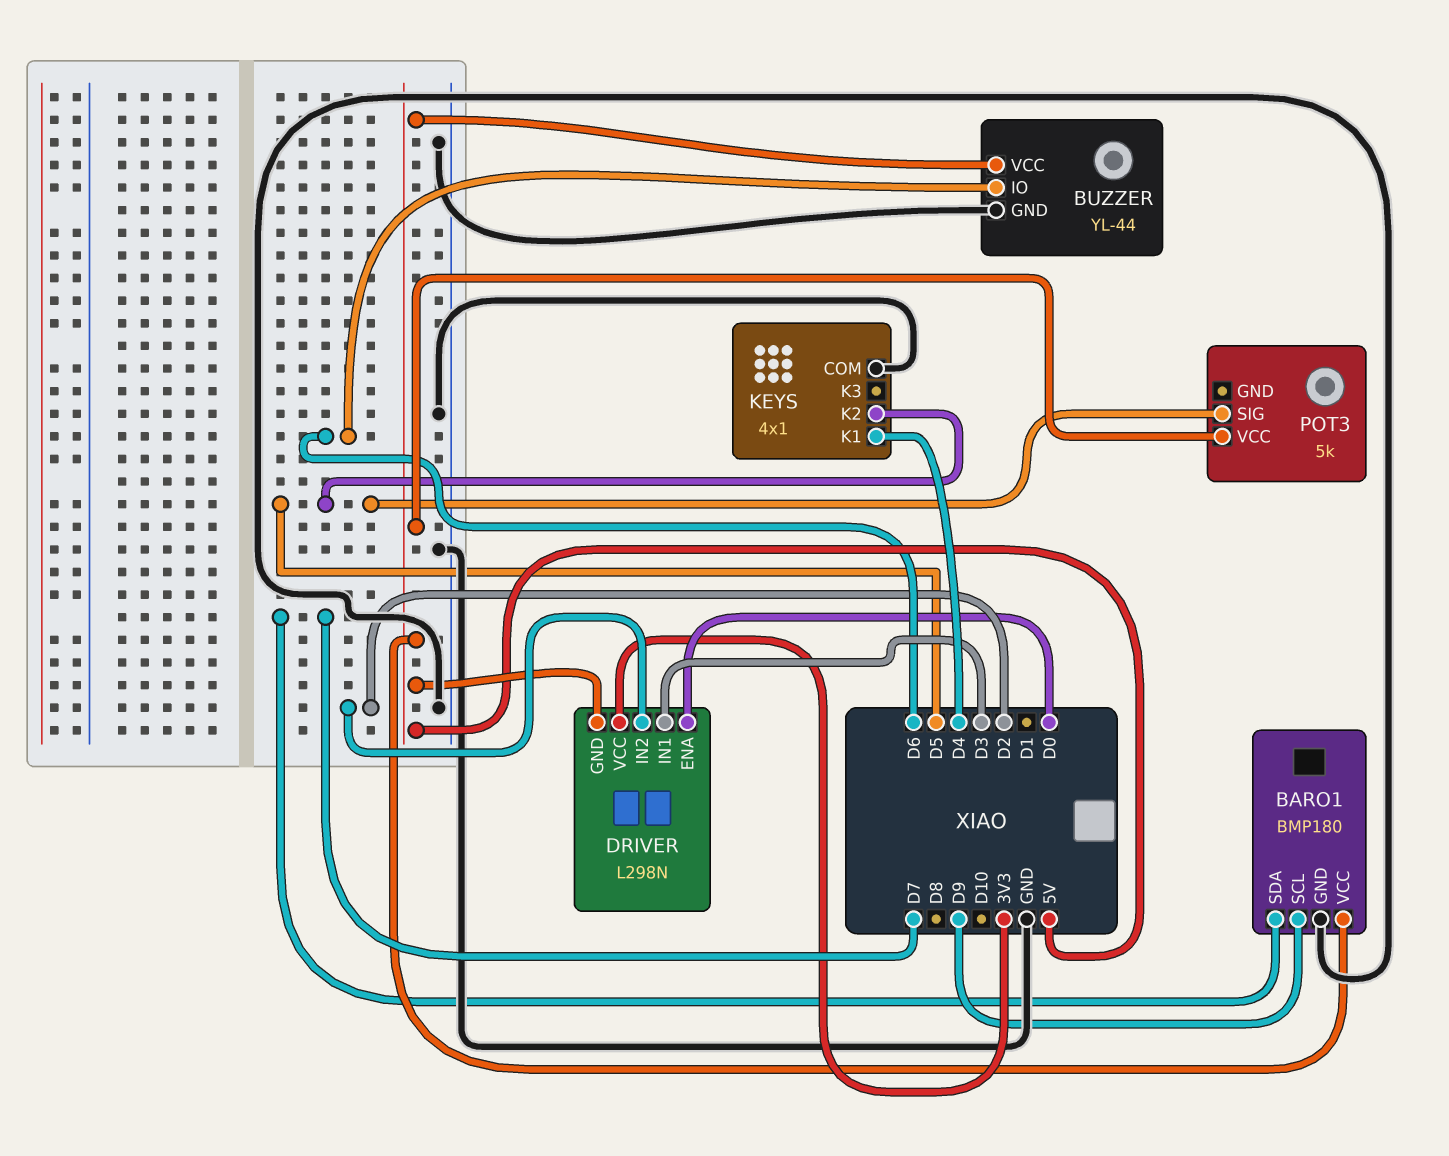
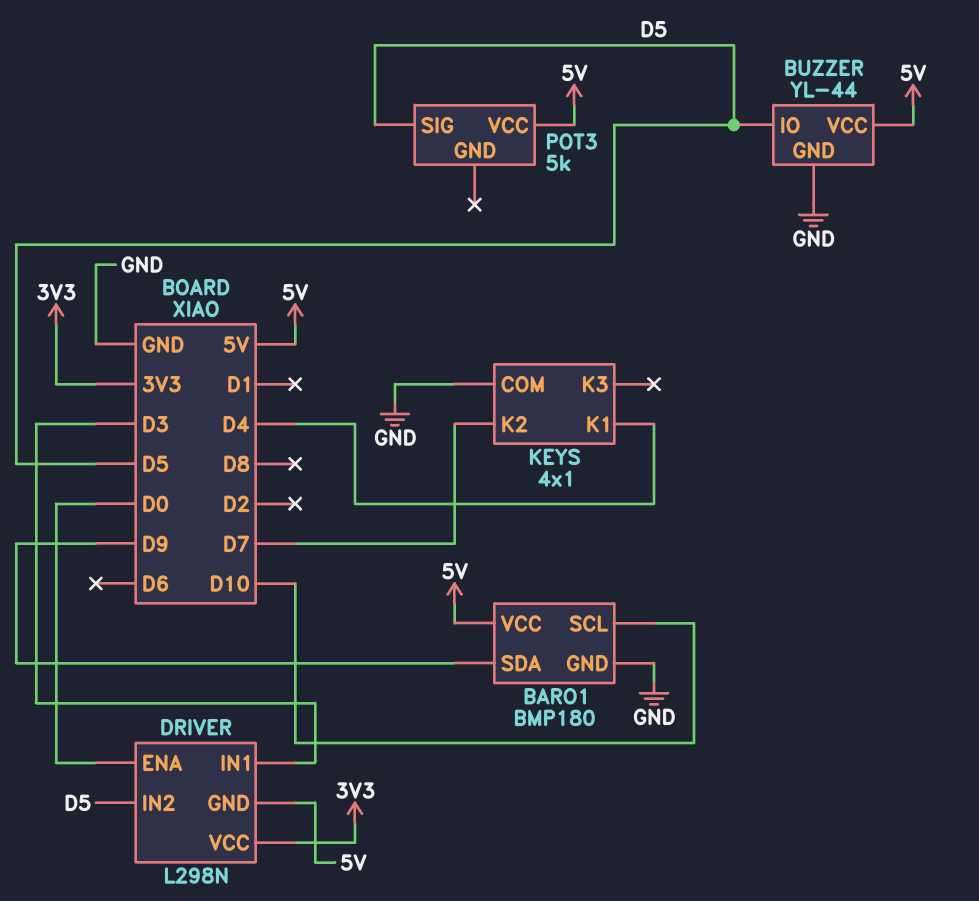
BARO1 pin SCL: D9 -> D10
BARO1 pin SDA: D7 -> D9
BUZZER pin IO: D6 -> D5
DRIVER pin IN2: D2 -> D5
KEYS pin K2: D5 -> D7

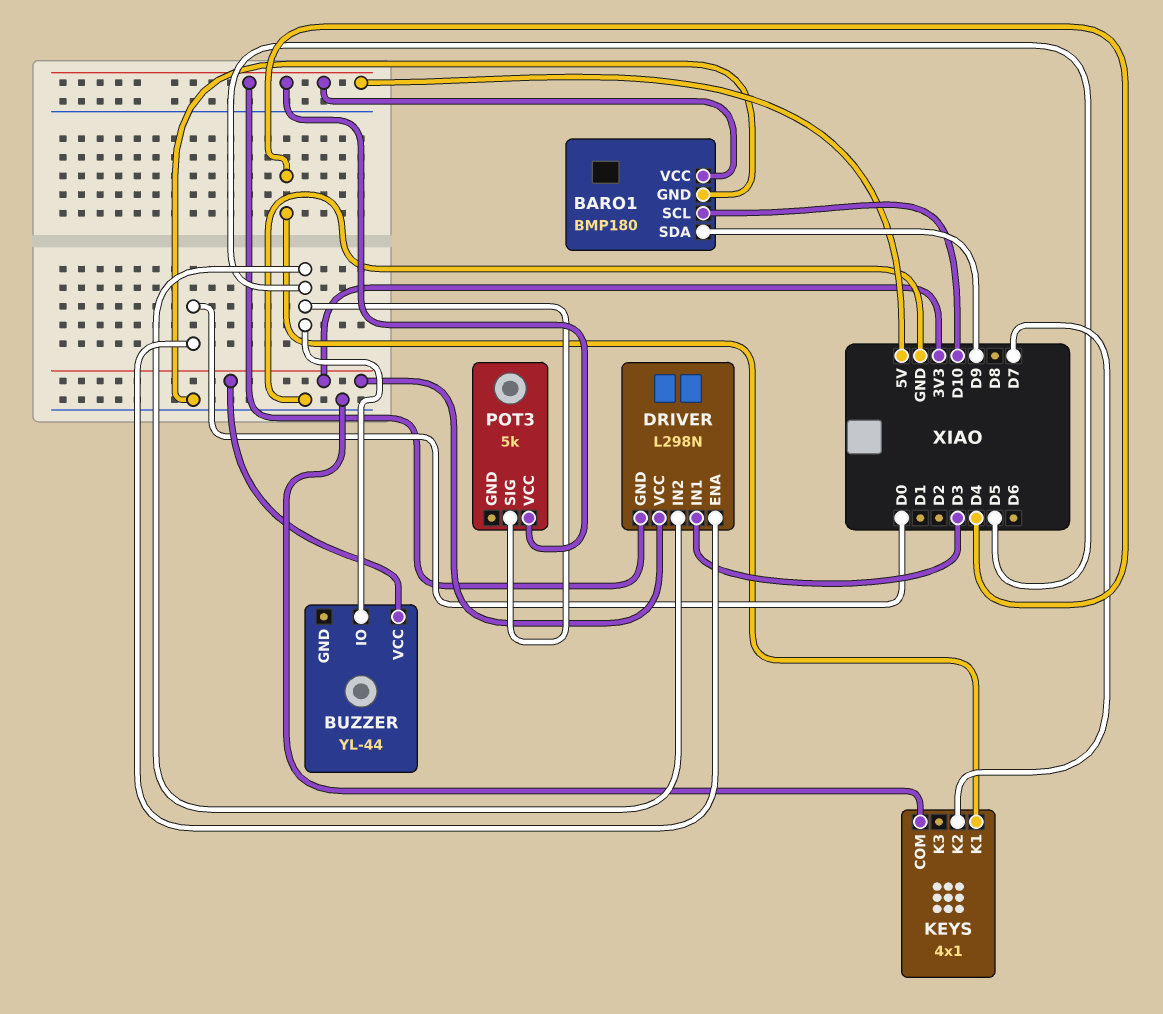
BUZZER pin GND: GND -> none
BUZZER pin VCC: 5V -> 3V3

